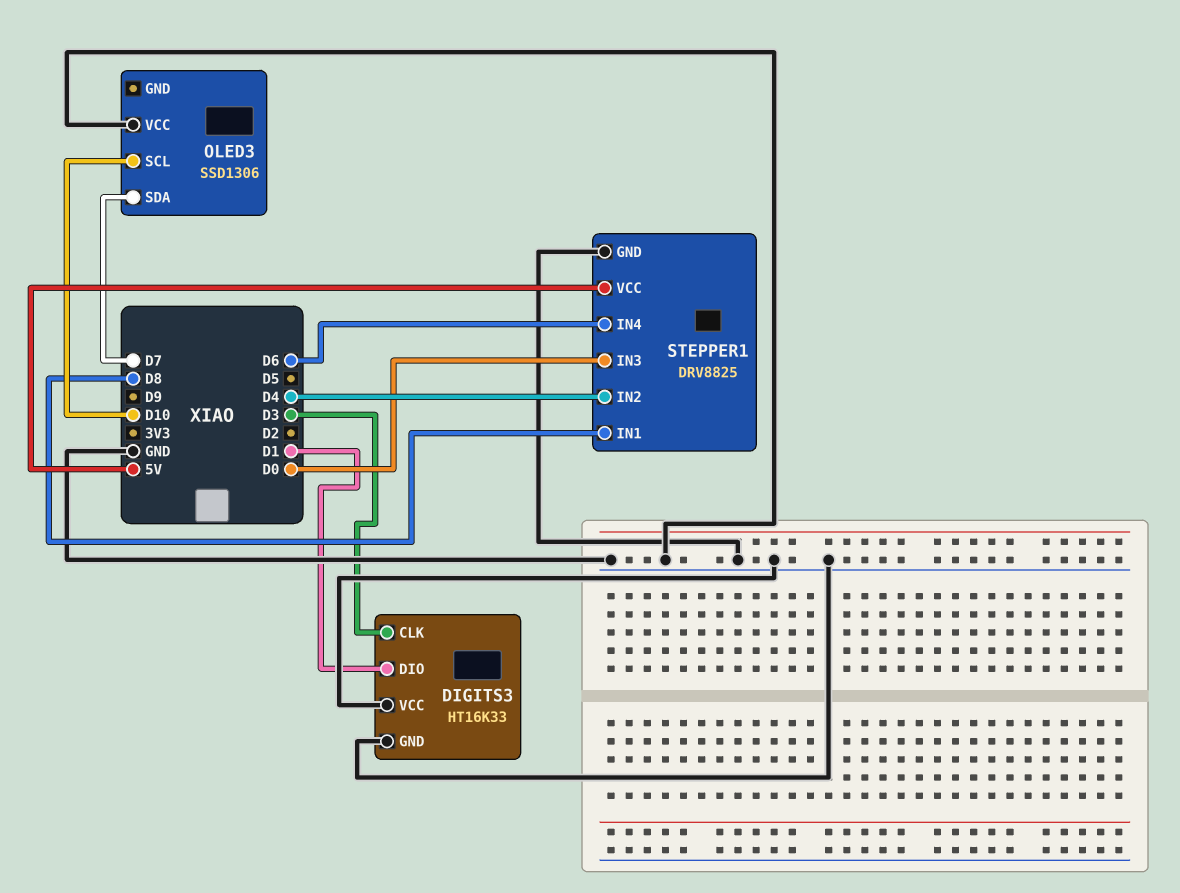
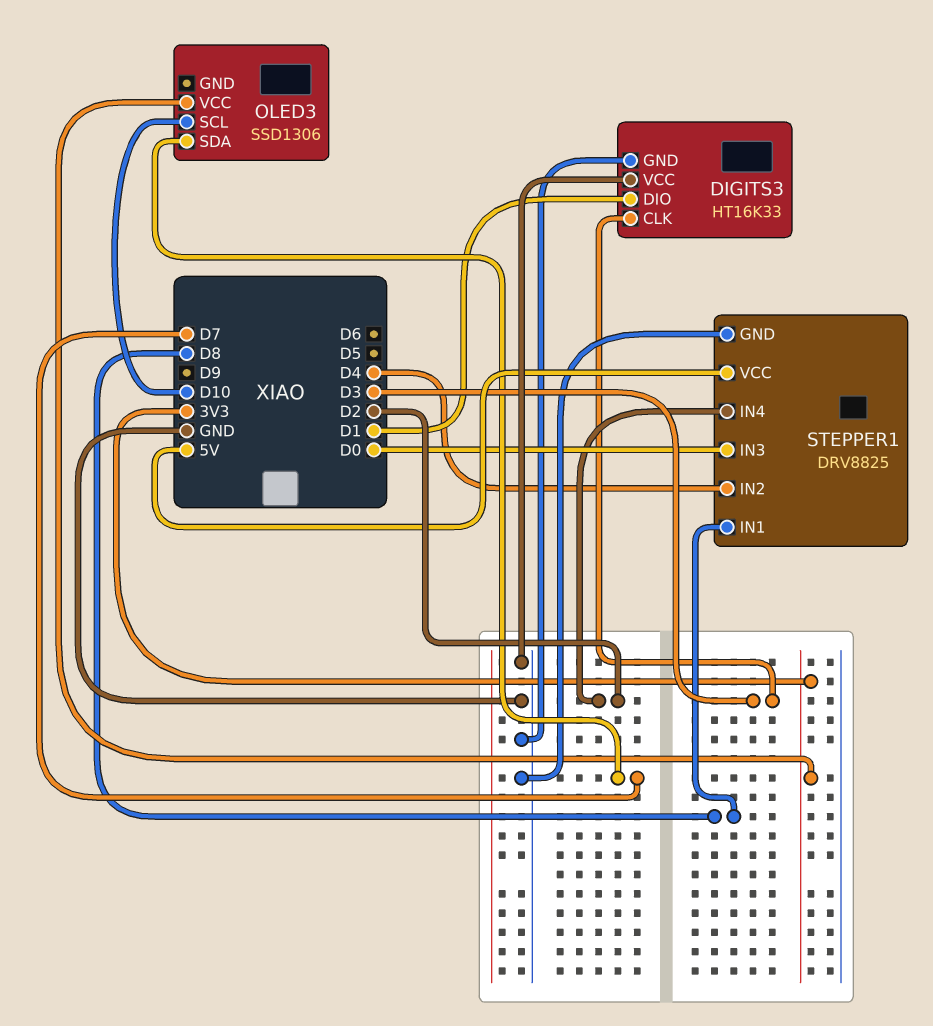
OLED3 pin VCC: GND -> 3V3
STEPPER1 pin IN4: D6 -> D2

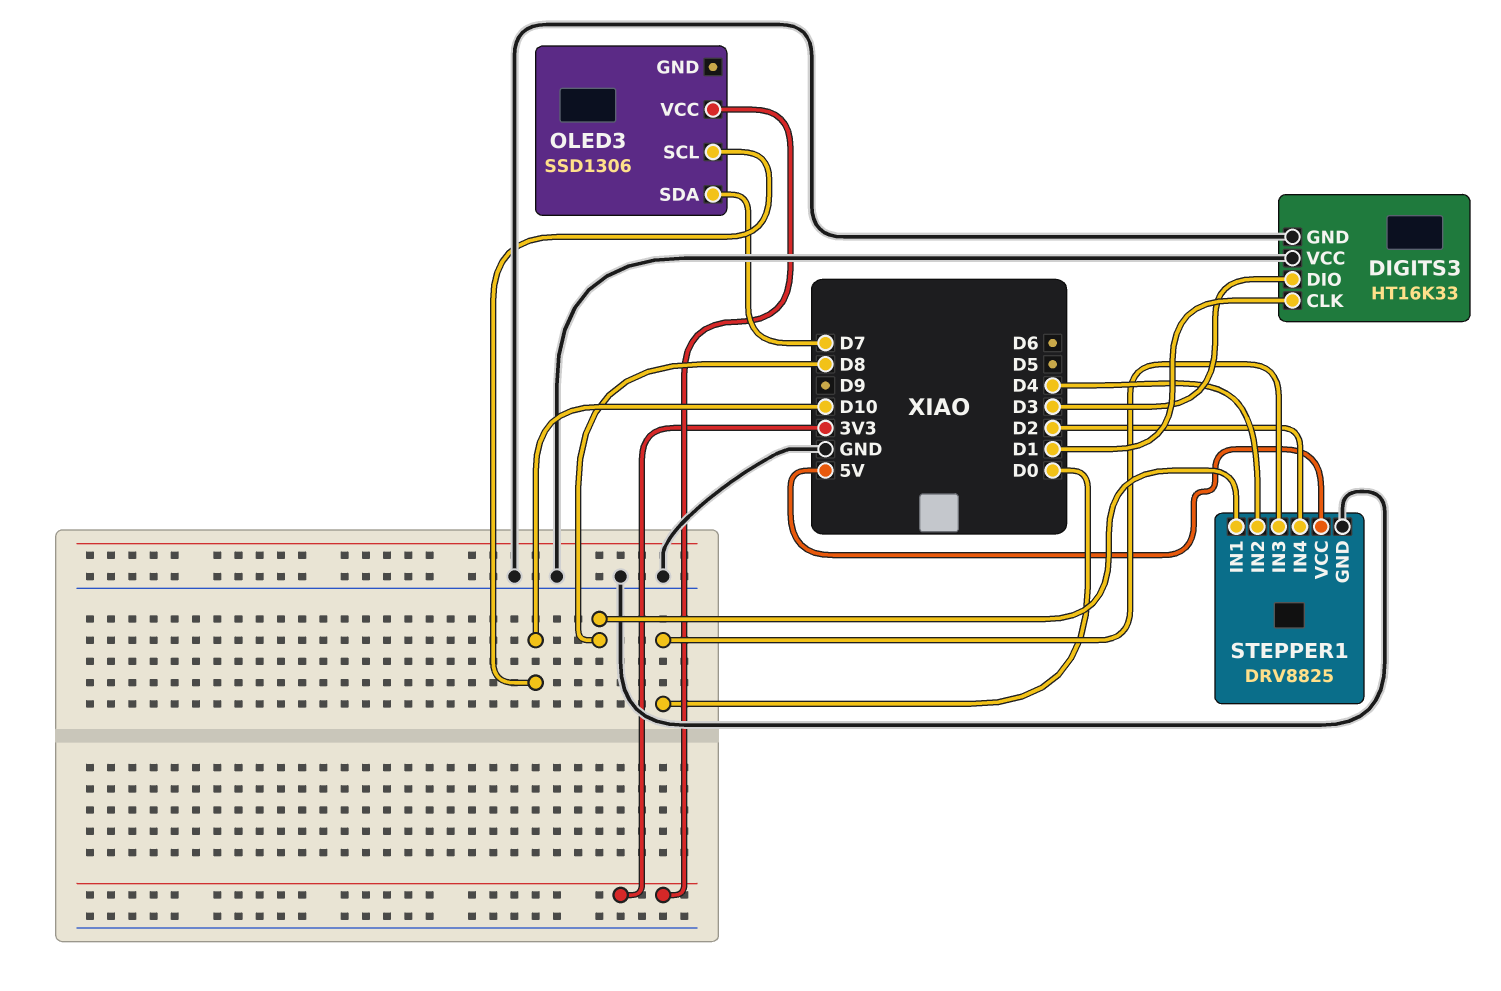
DIGITS3 pin CLK: D3 -> D1
DIGITS3 pin DIO: D1 -> D3

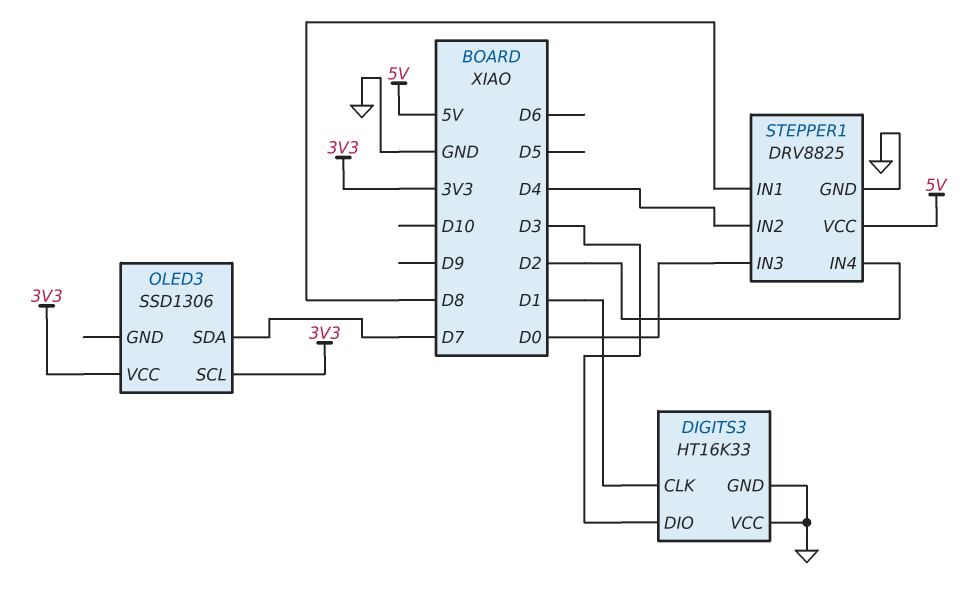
OLED3 pin SCL: D10 -> 3V3

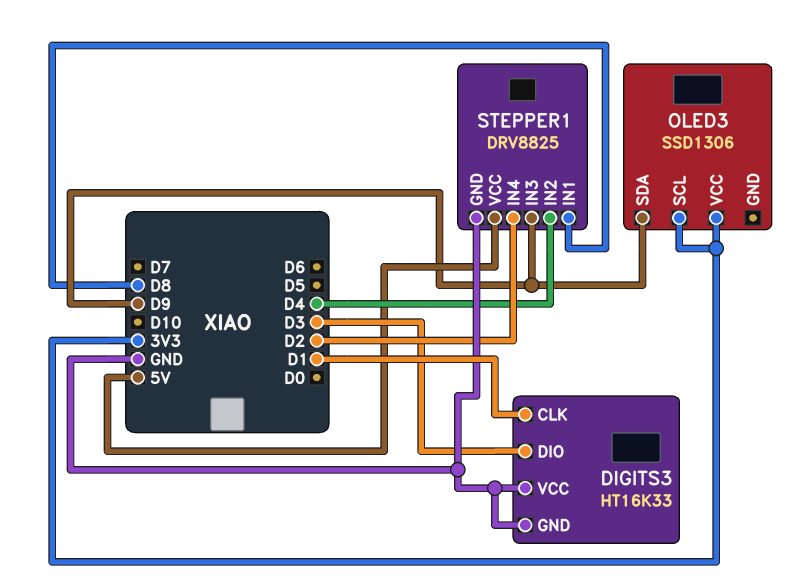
OLED3 pin SDA: D7 -> D9
STEPPER1 pin IN3: D0 -> D9

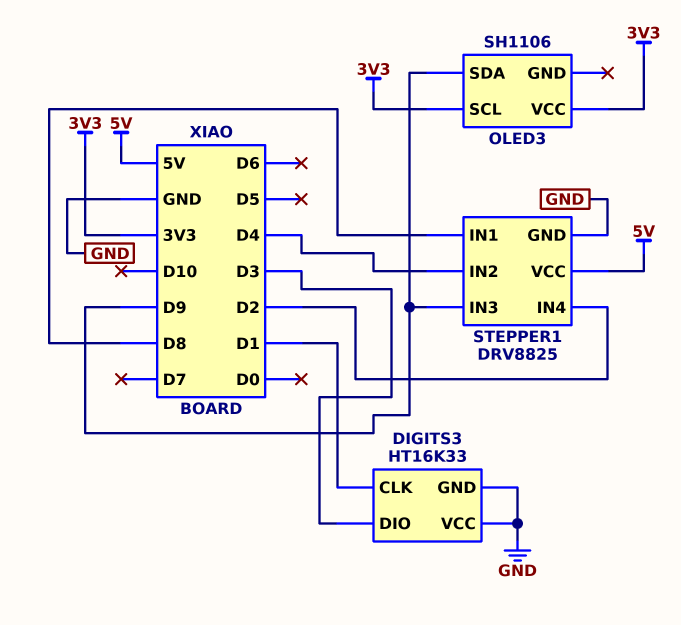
OLED3: SSD1306 -> SH1106

